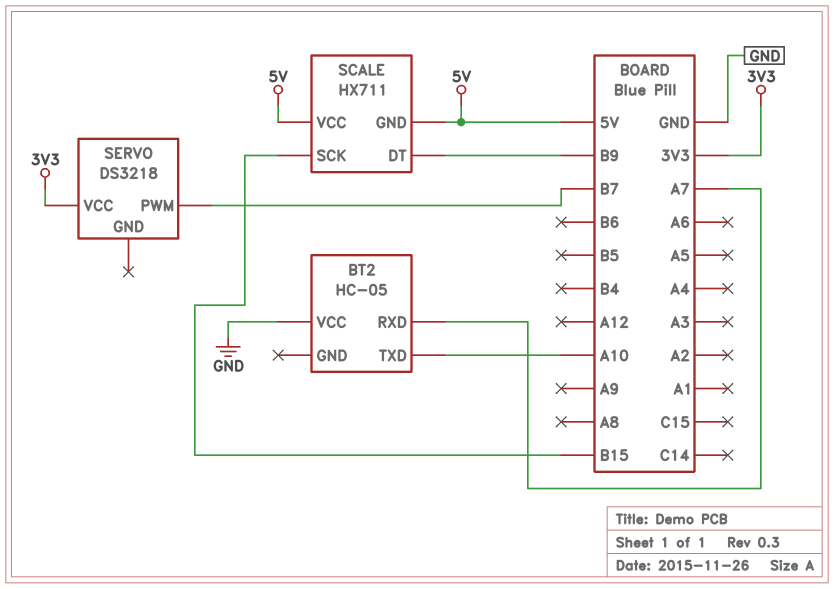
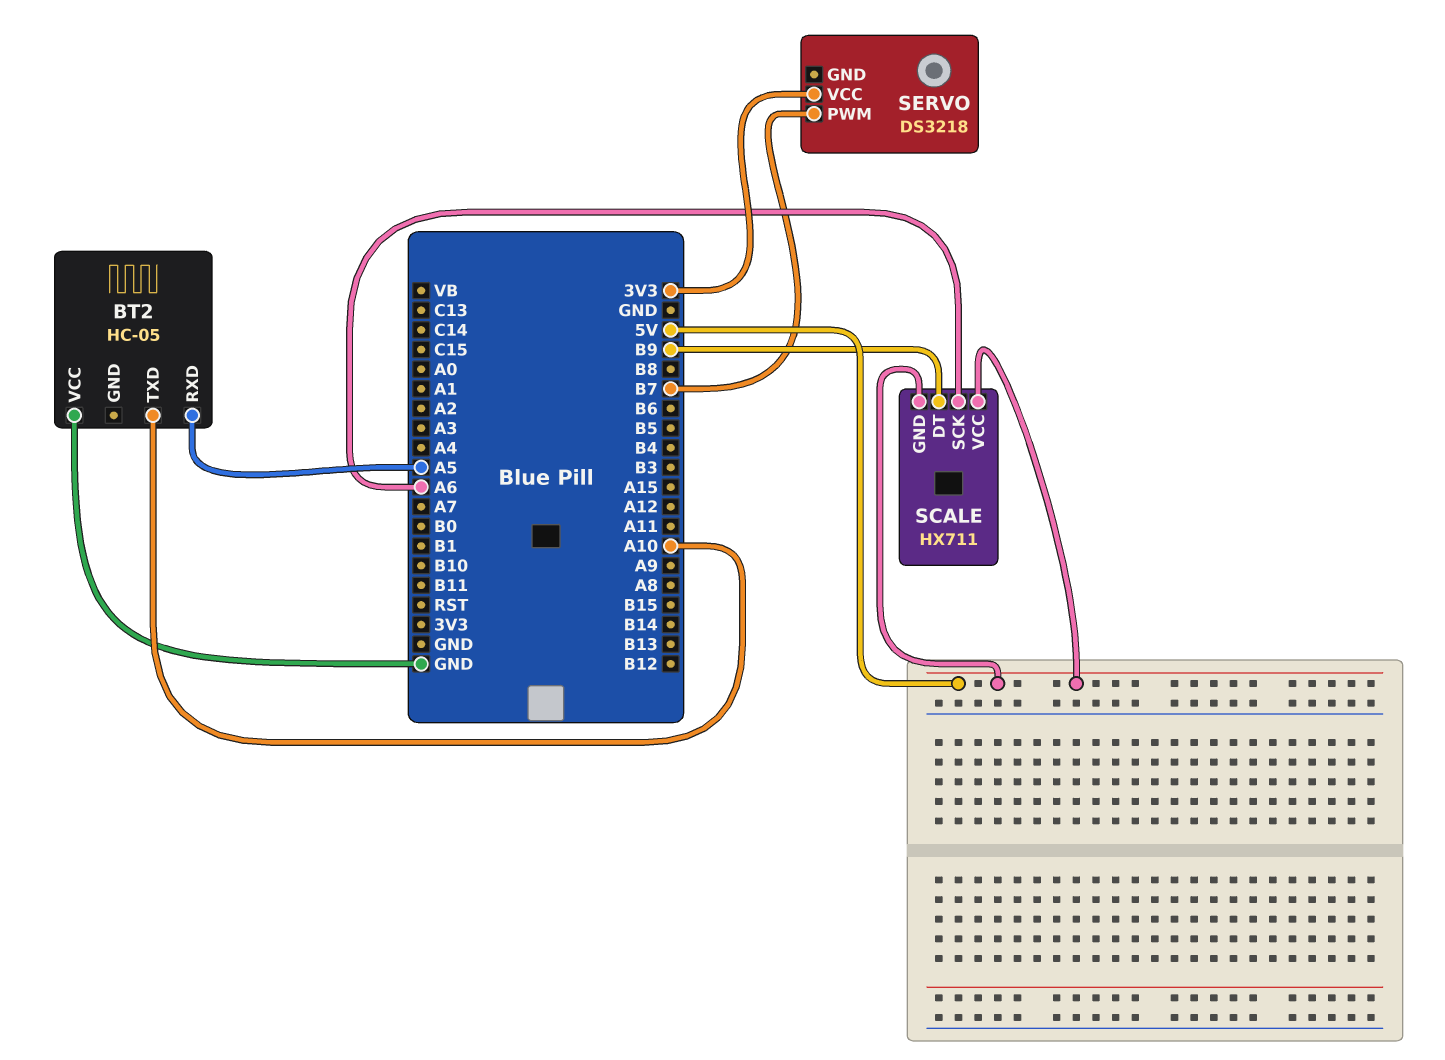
BT2 pin RXD: A7 -> A5
SCALE pin SCK: B15 -> A6

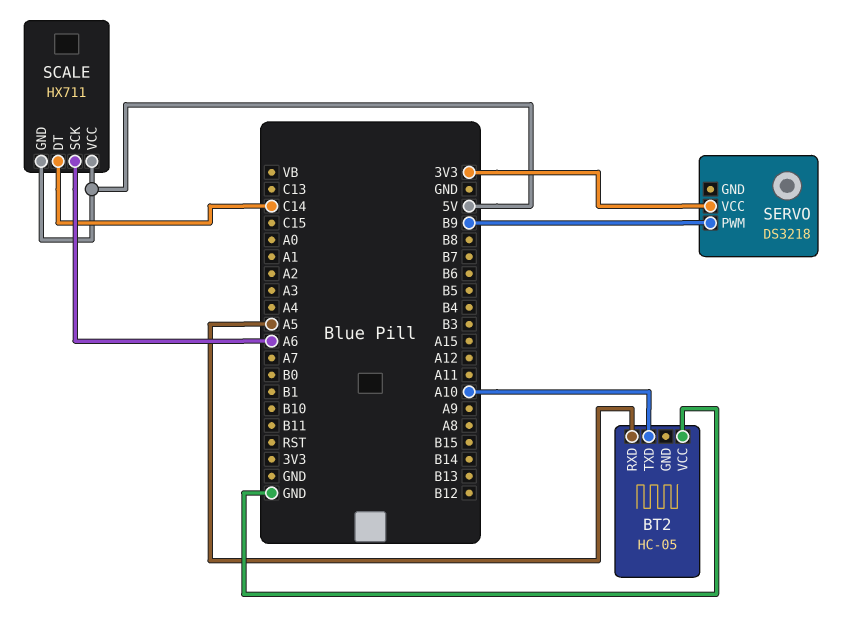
SCALE pin DT: B9 -> C14
SERVO pin PWM: B7 -> B9

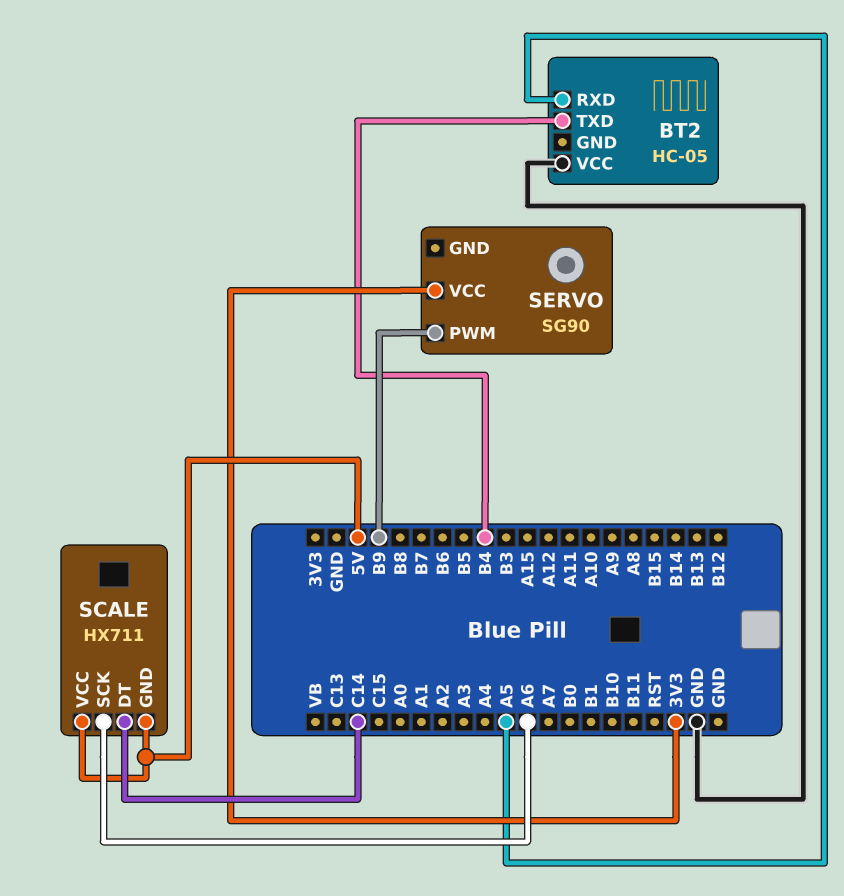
BT2 pin TXD: A10 -> B4
SERVO: DS3218 -> SG90

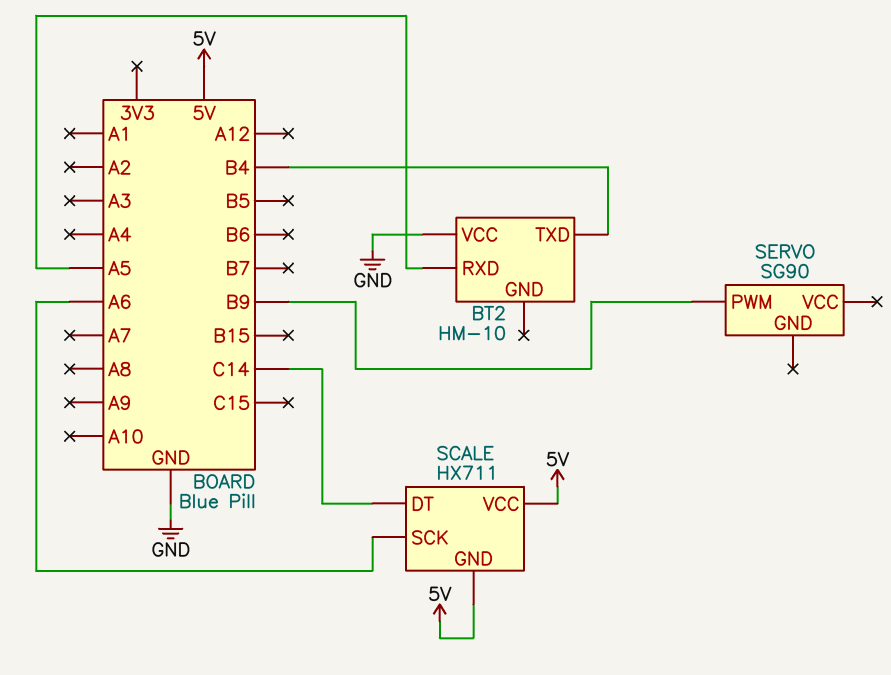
BT2: HC-05 -> HM-10
SERVO pin VCC: 3V3 -> none

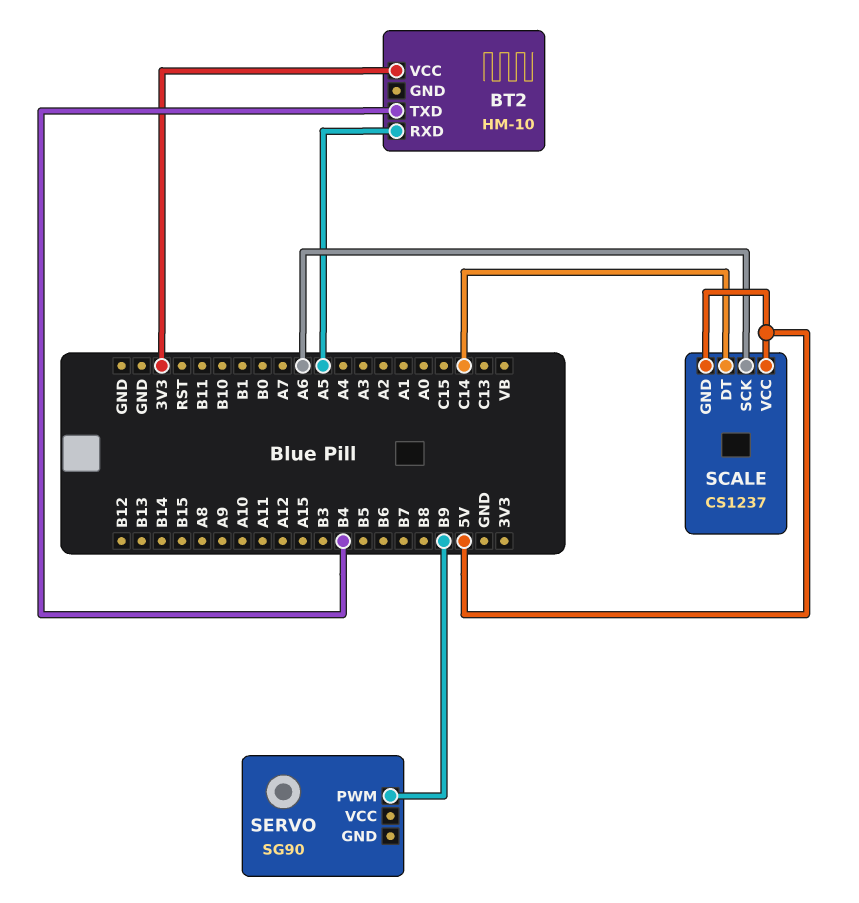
BT2 pin VCC: GND -> 3V3
SCALE: HX711 -> CS1237

